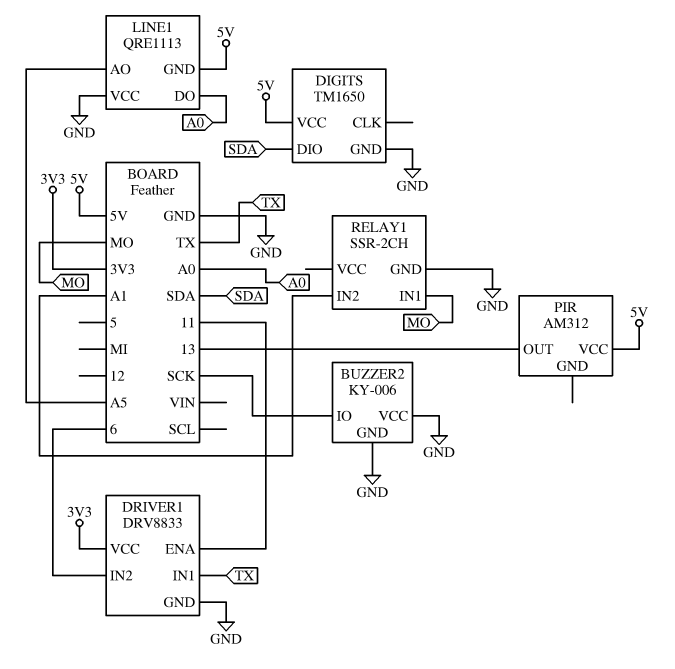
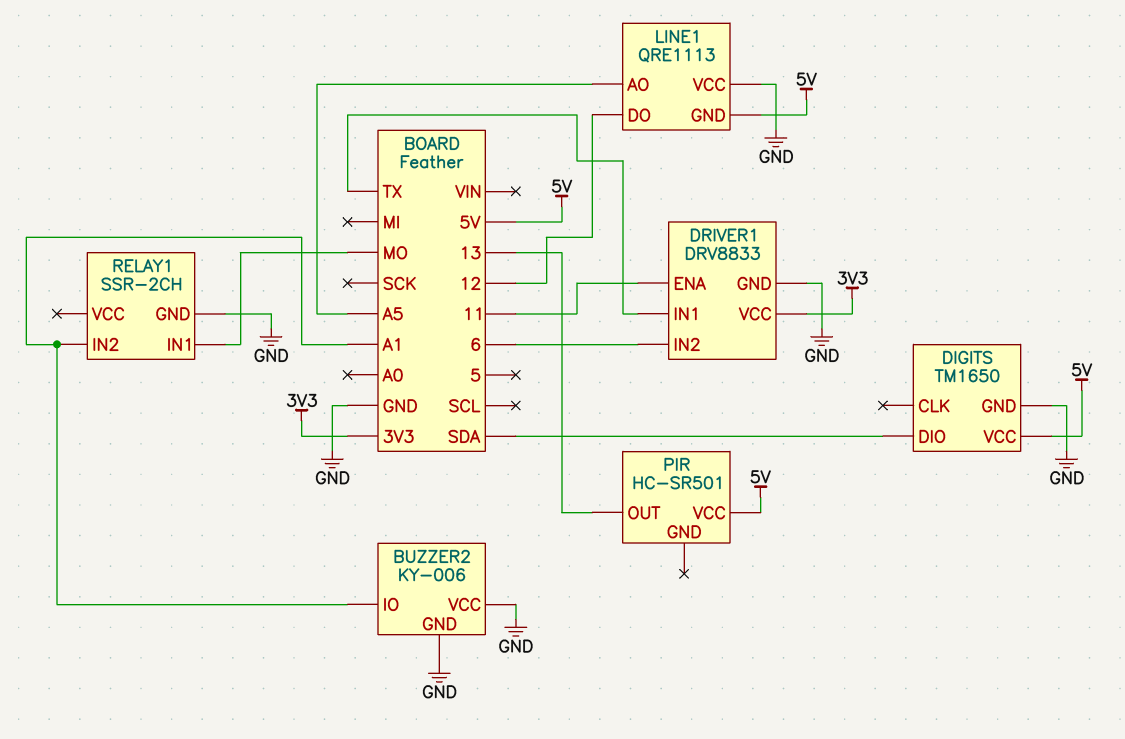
BUZZER2 pin IO: SCK -> A1
LINE1 pin DO: A0 -> 12
PIR: AM312 -> HC-SR501

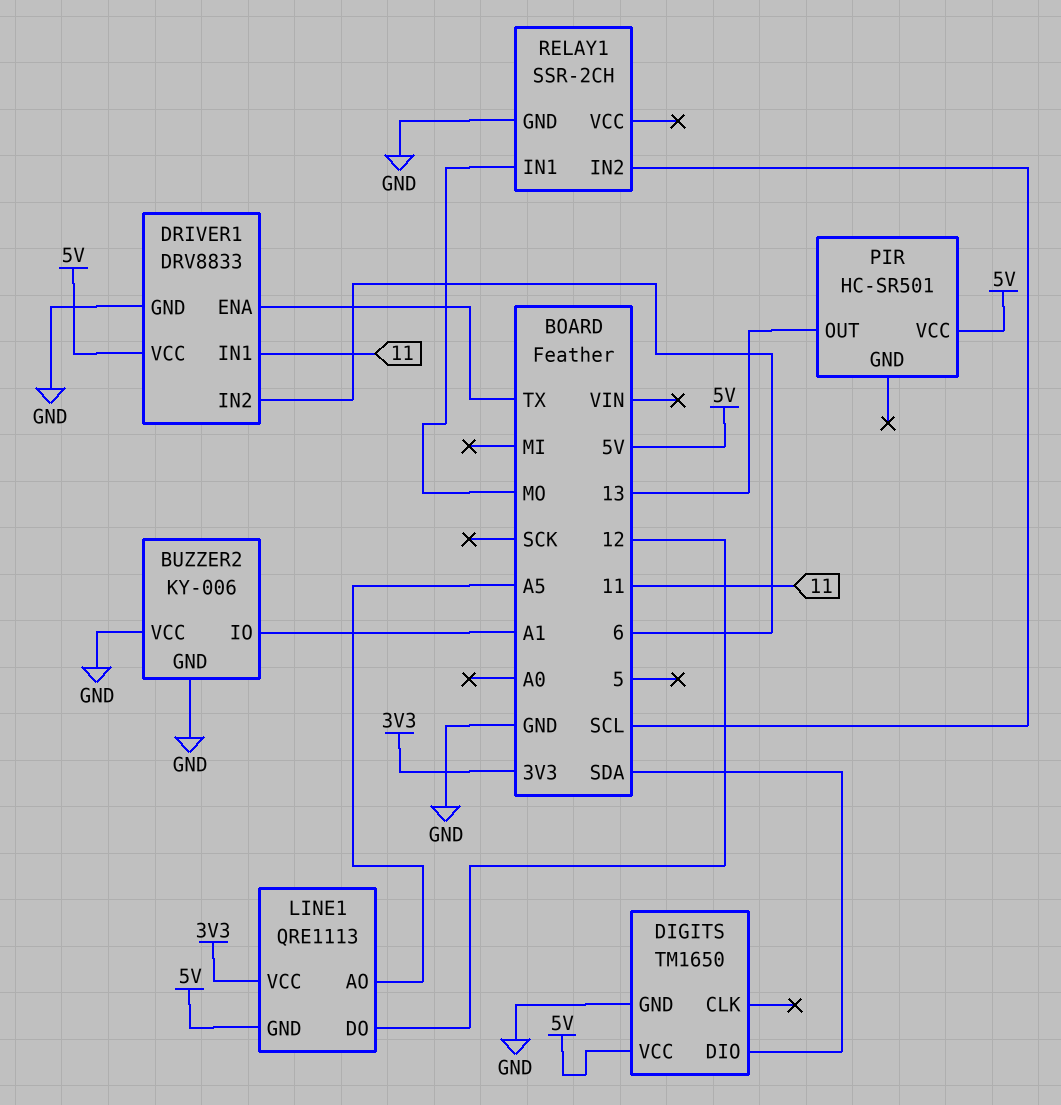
DRIVER1 pin ENA: 11 -> TX
DRIVER1 pin IN1: TX -> 11
DRIVER1 pin VCC: 3V3 -> 5V
LINE1 pin VCC: GND -> 3V3
RELAY1 pin IN2: A1 -> SCL

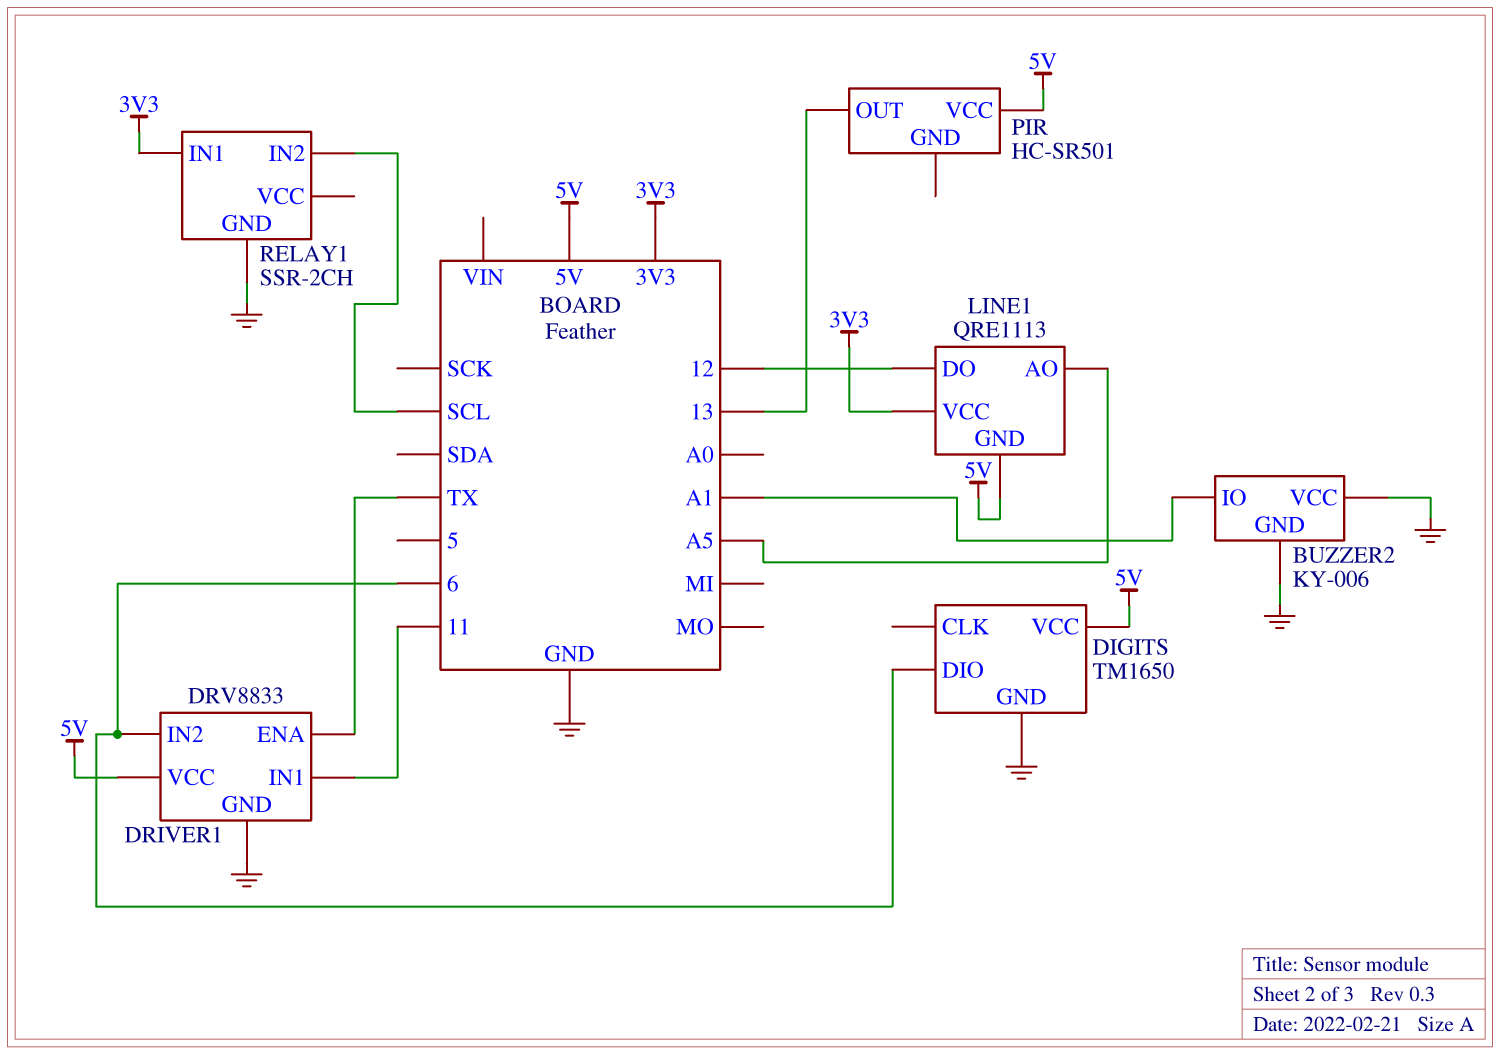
DIGITS pin DIO: SDA -> 6
RELAY1 pin IN1: MO -> 3V3

